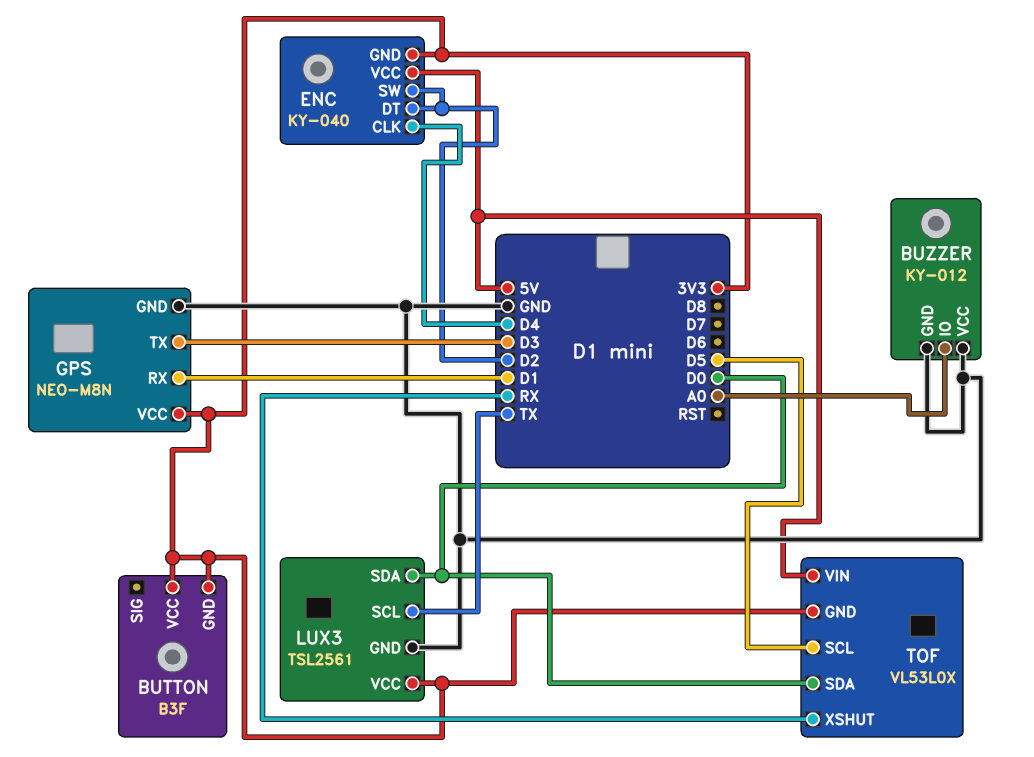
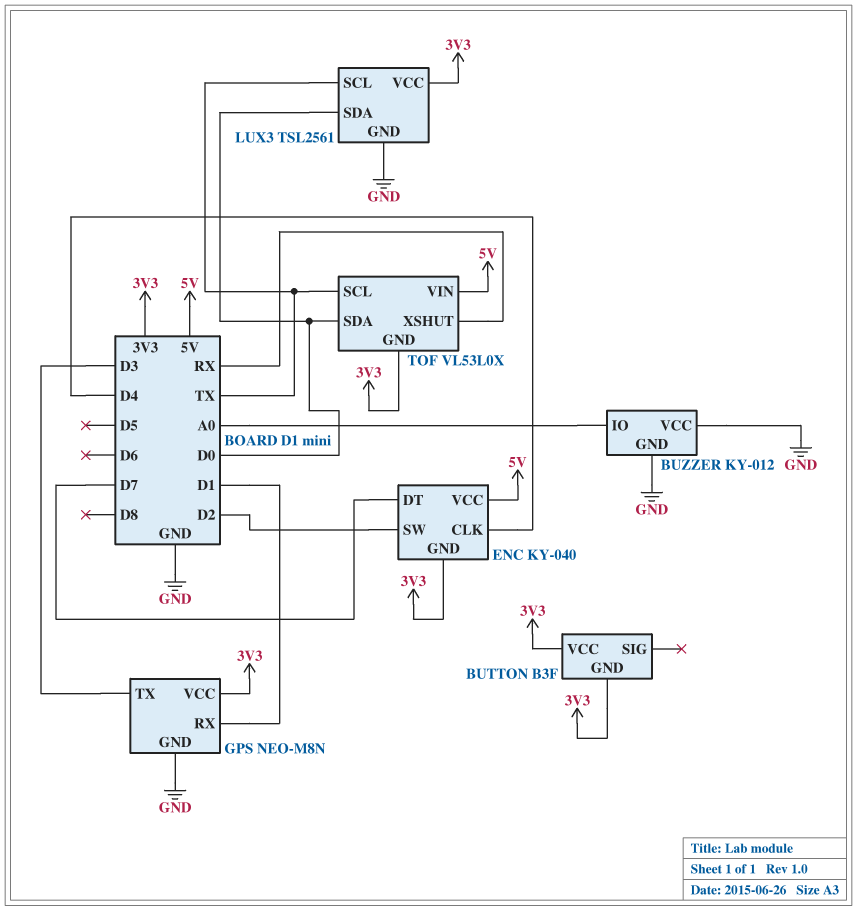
ENC pin DT: D2 -> D7
TOF pin SCL: D5 -> TX

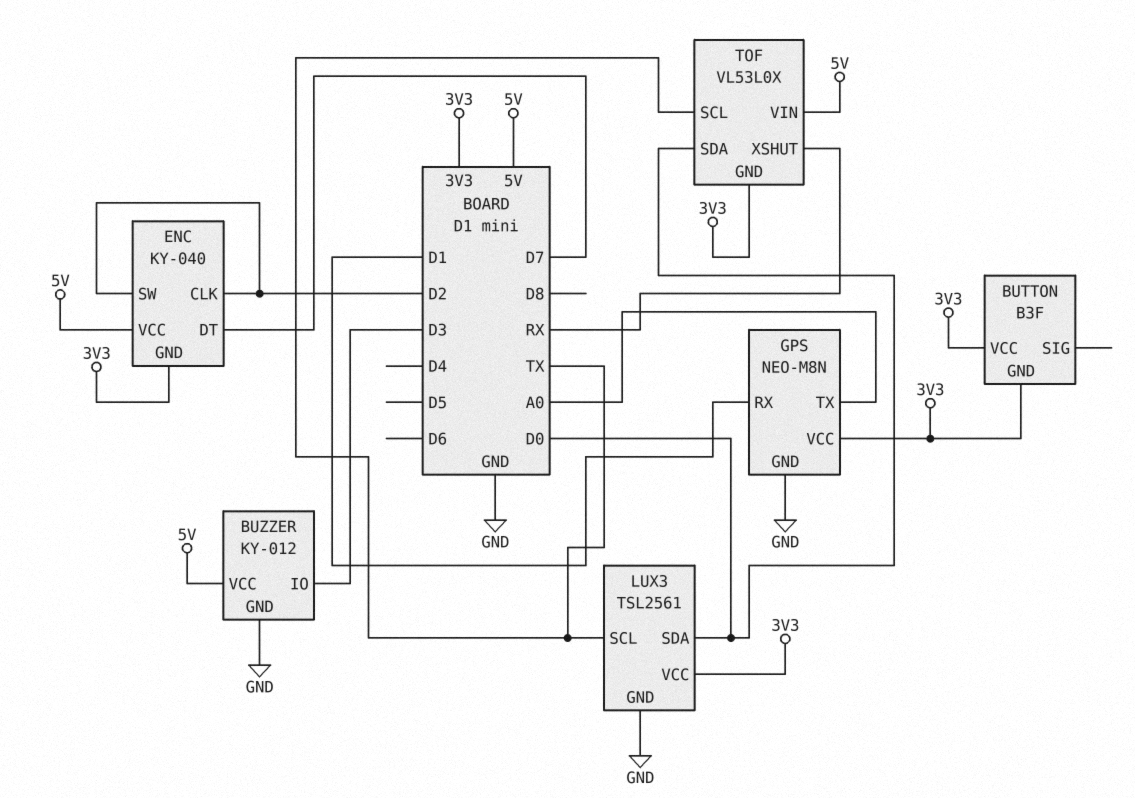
BUZZER pin IO: A0 -> D3
BUZZER pin VCC: GND -> 5V
ENC pin CLK: D4 -> D2
GPS pin TX: D3 -> A0

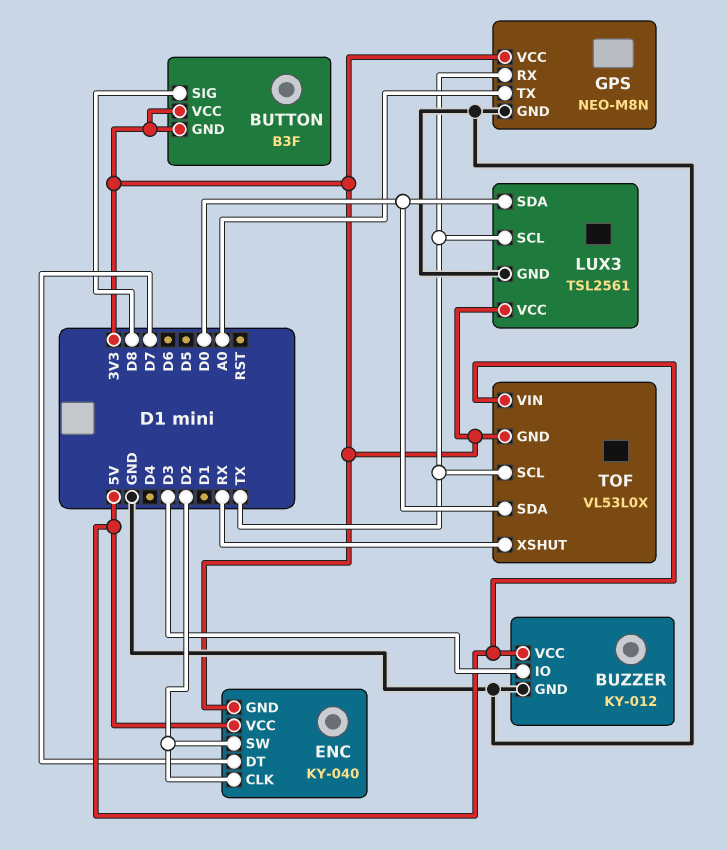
BUTTON pin SIG: none -> D8
GPS pin RX: D1 -> TX

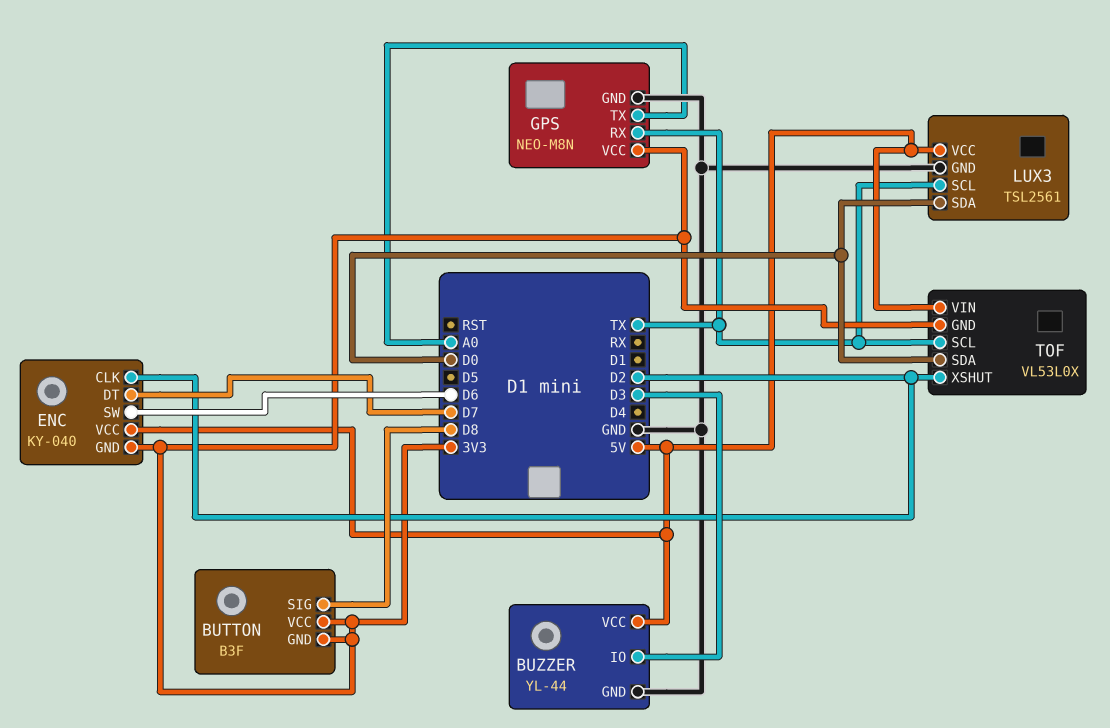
BUZZER: KY-012 -> YL-44
ENC pin SW: D2 -> D6
LUX3 pin VCC: 3V3 -> 5V
TOF pin XSHUT: RX -> D2

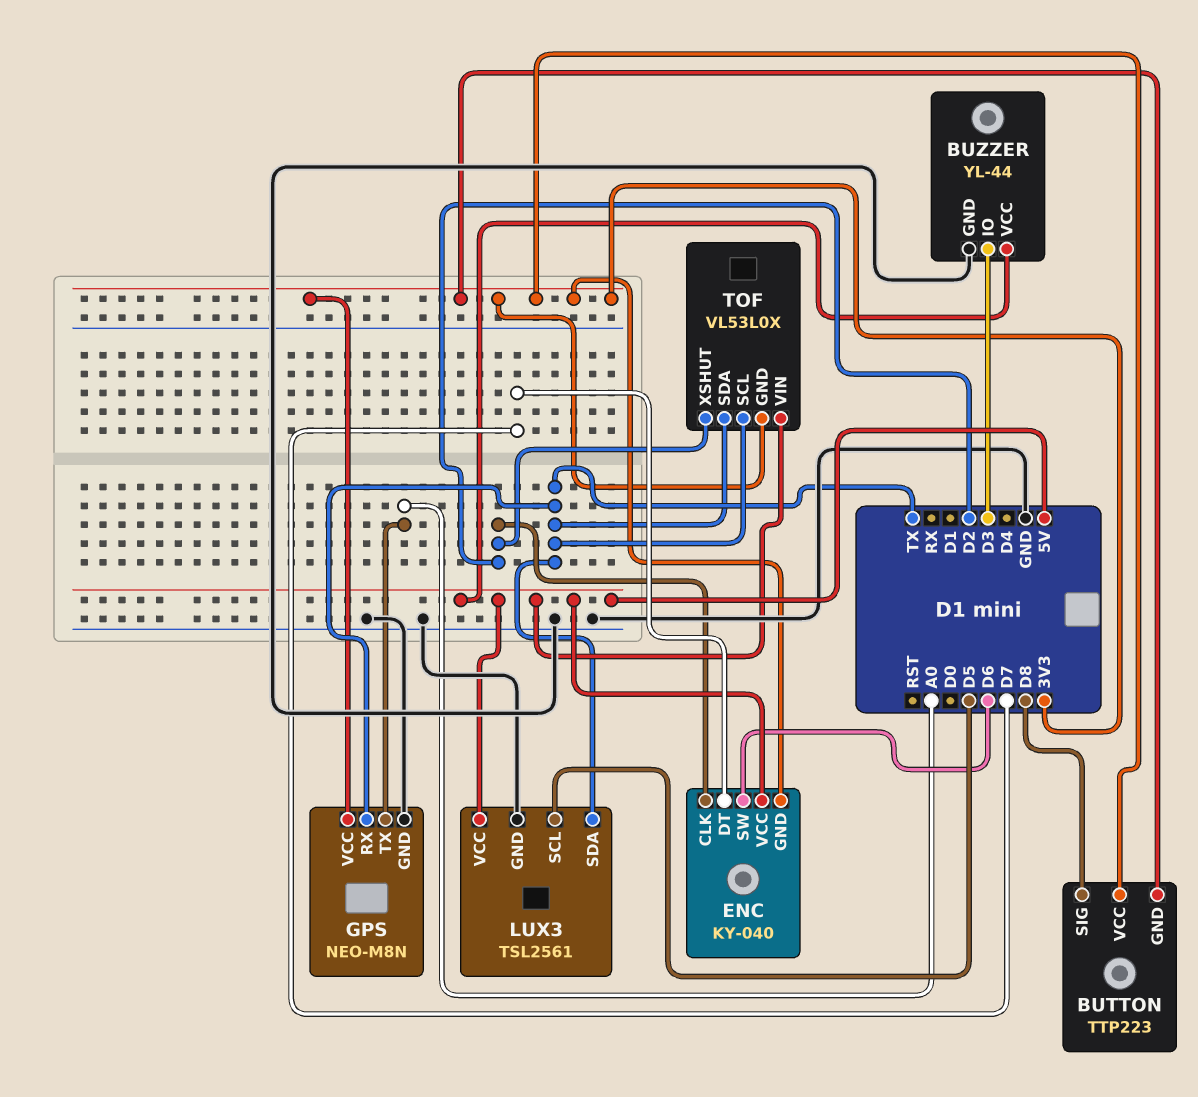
BUTTON: B3F -> TTP223
LUX3 pin SCL: TX -> D5
LUX3 pin SDA: D0 -> TX
TOF pin SDA: D0 -> TX

